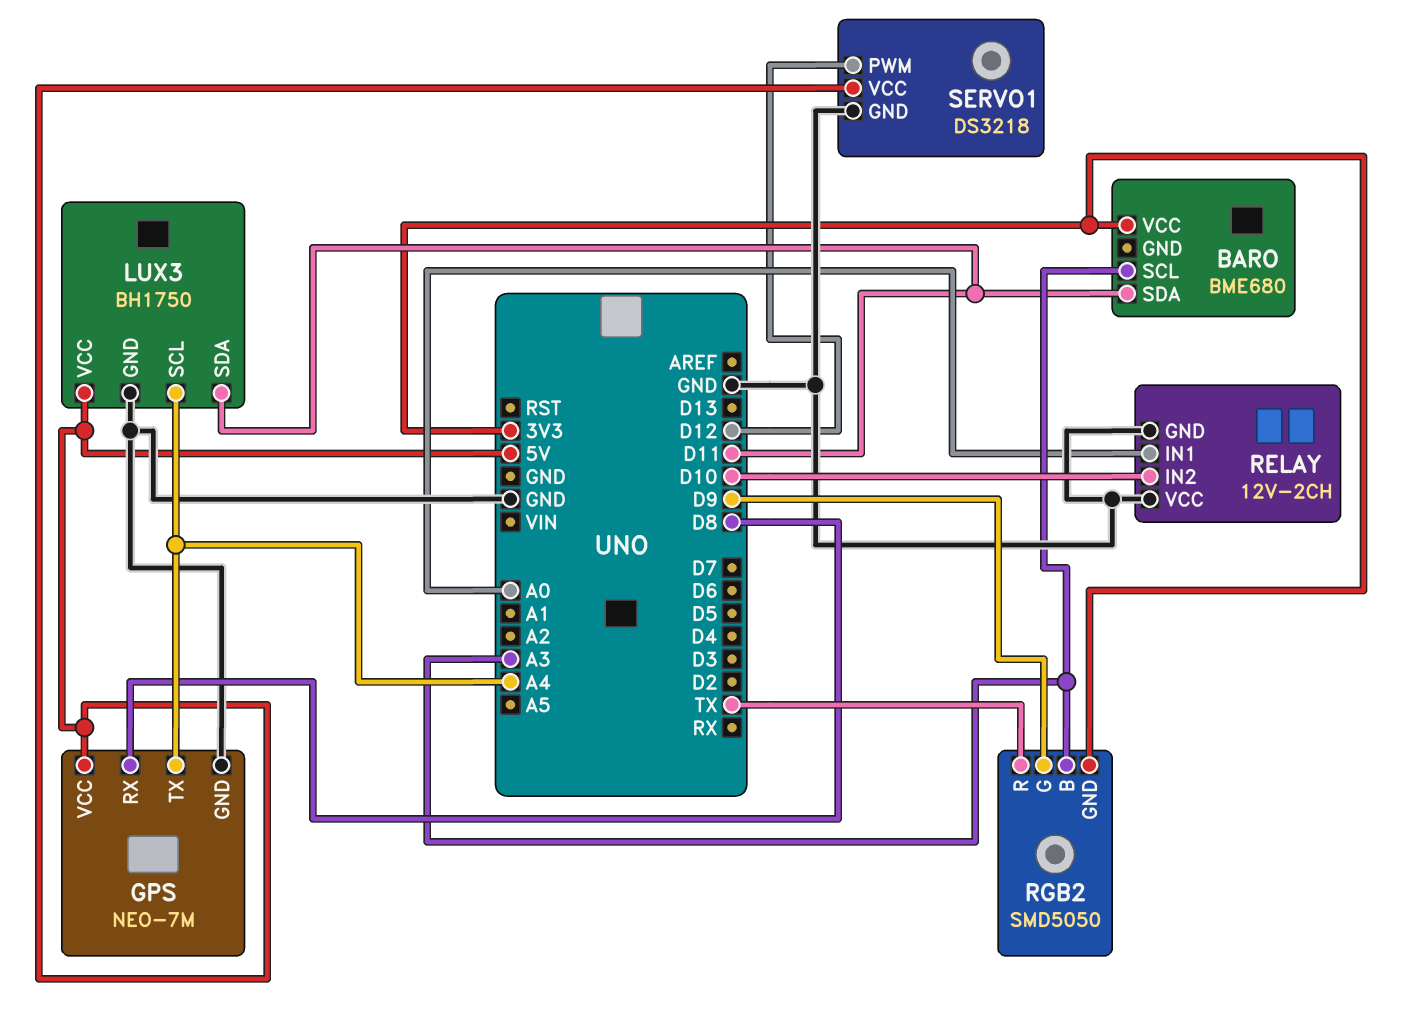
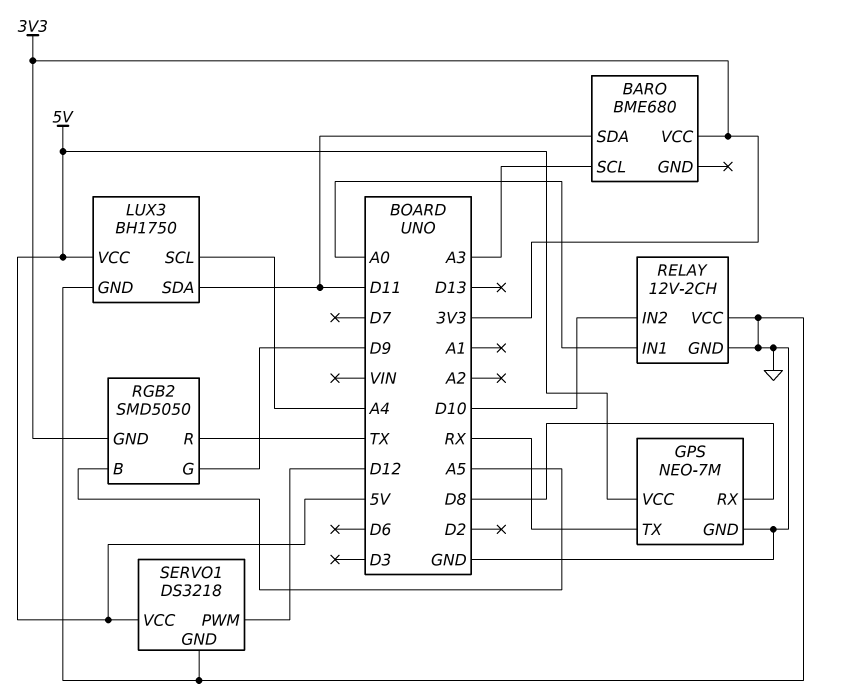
GPS pin TX: A4 -> RX
RGB2 pin B: A3 -> A5

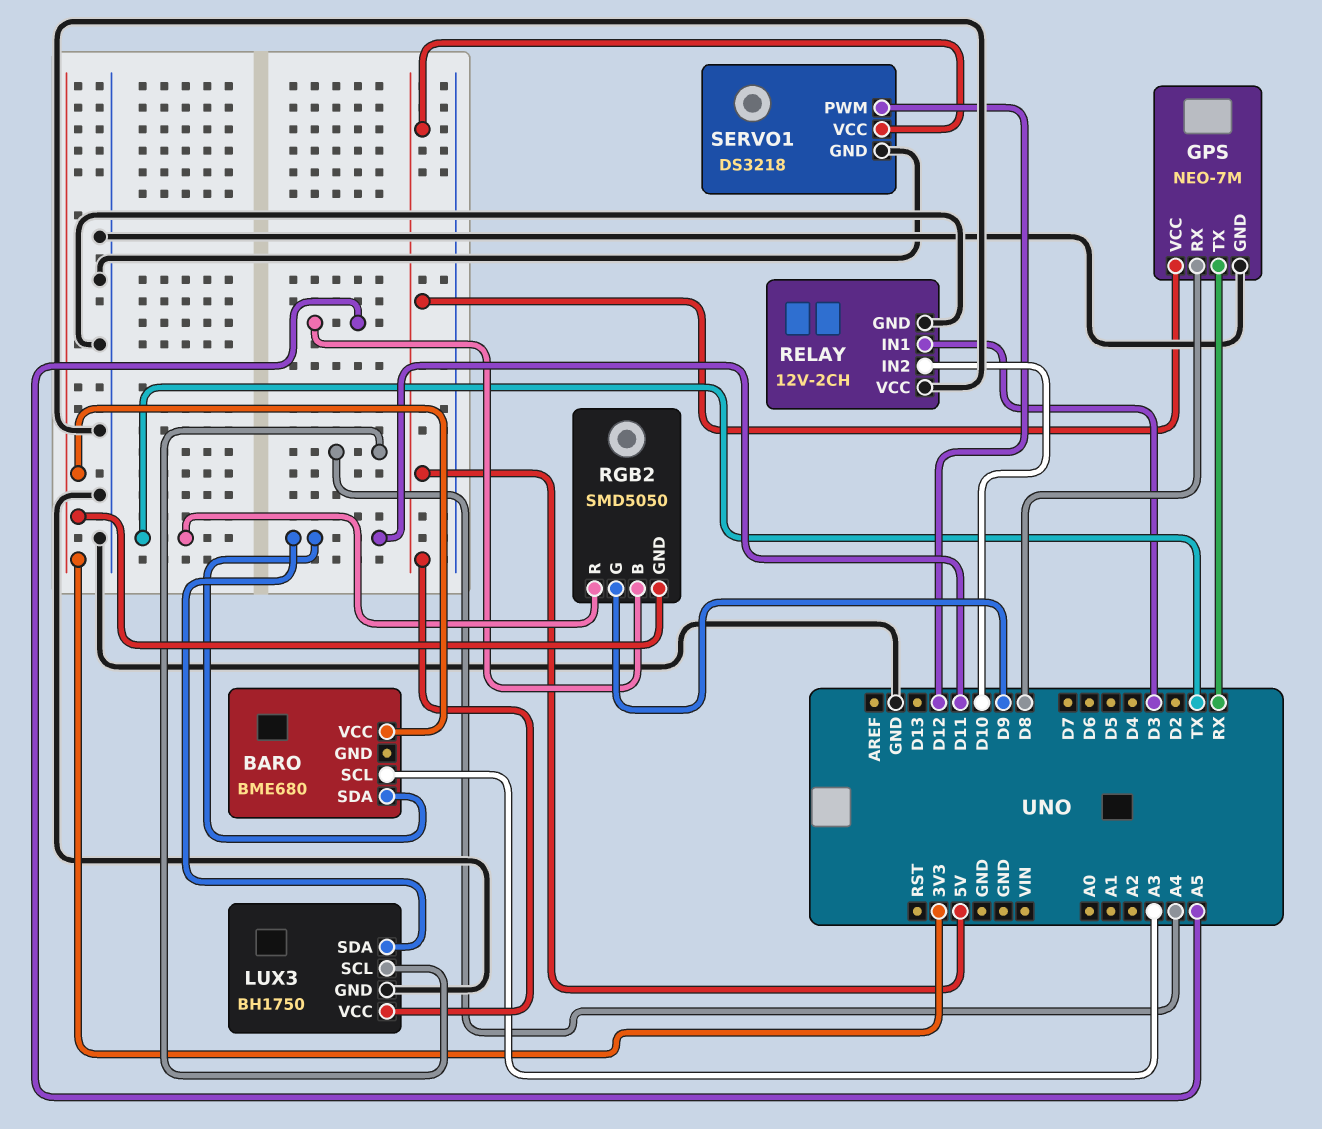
RELAY pin IN1: A0 -> D3

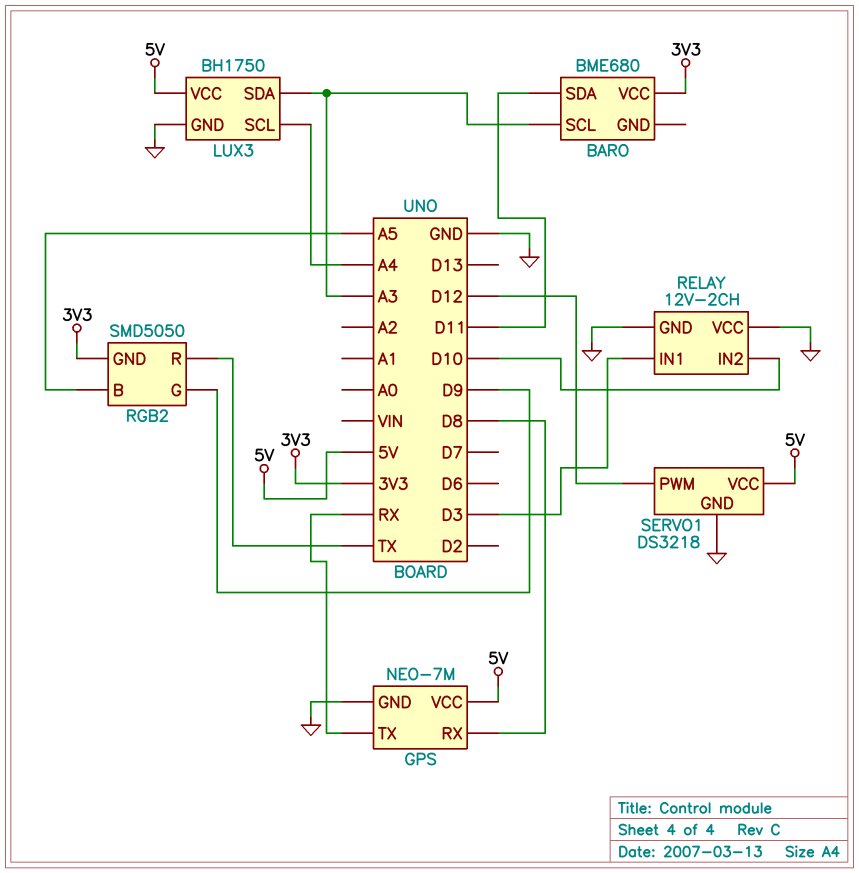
LUX3 pin SDA: D11 -> A3

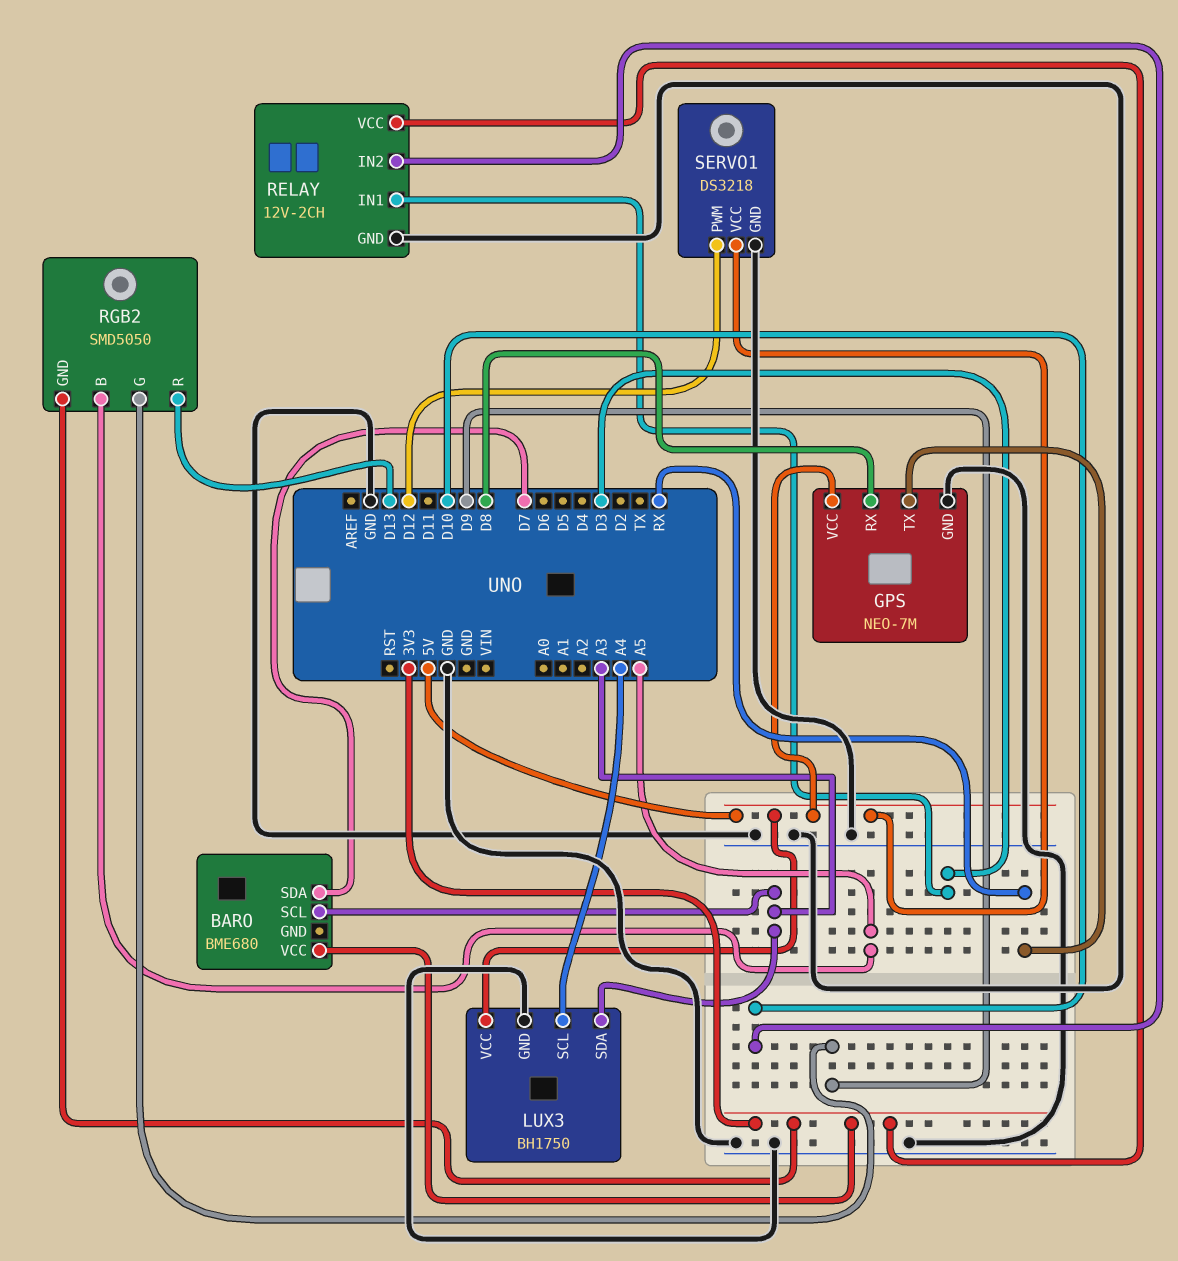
BARO pin SDA: D11 -> D7
RELAY pin VCC: GND -> 3V3
RGB2 pin R: TX -> D13

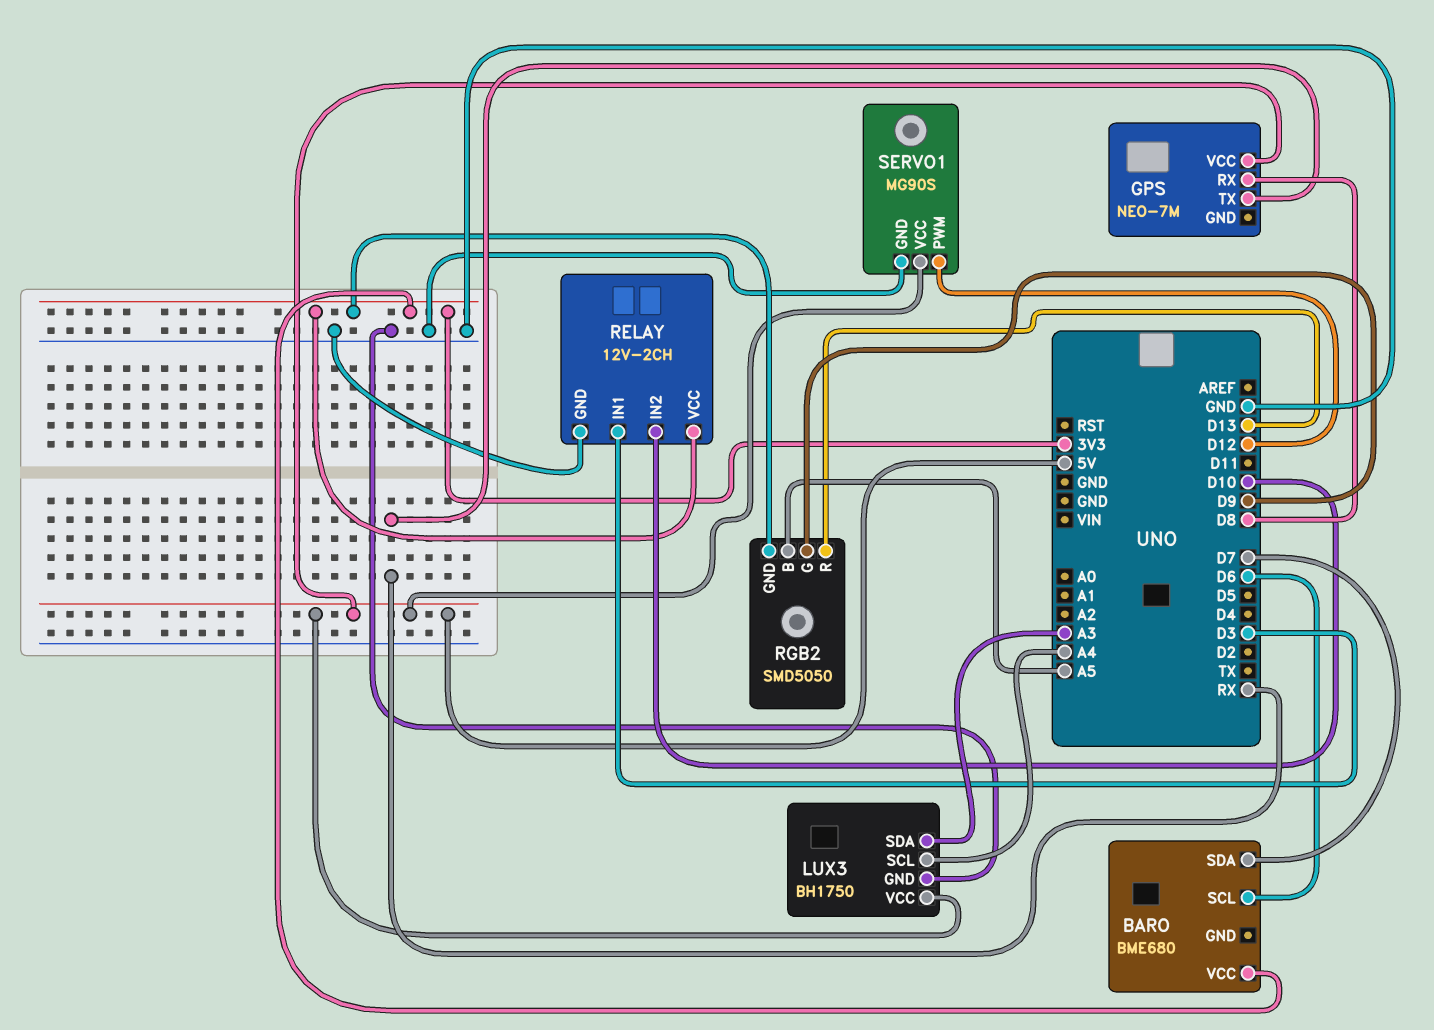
BARO pin SCL: A3 -> D6
GPS pin GND: GND -> none
SERVO1: DS3218 -> MG90S

